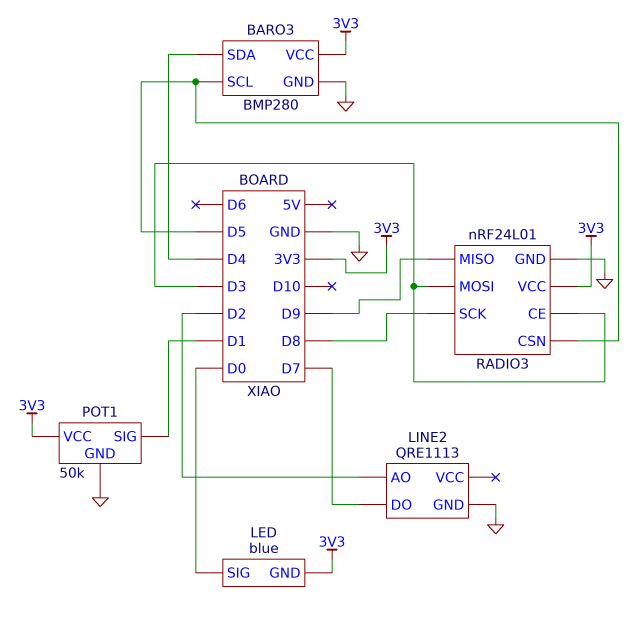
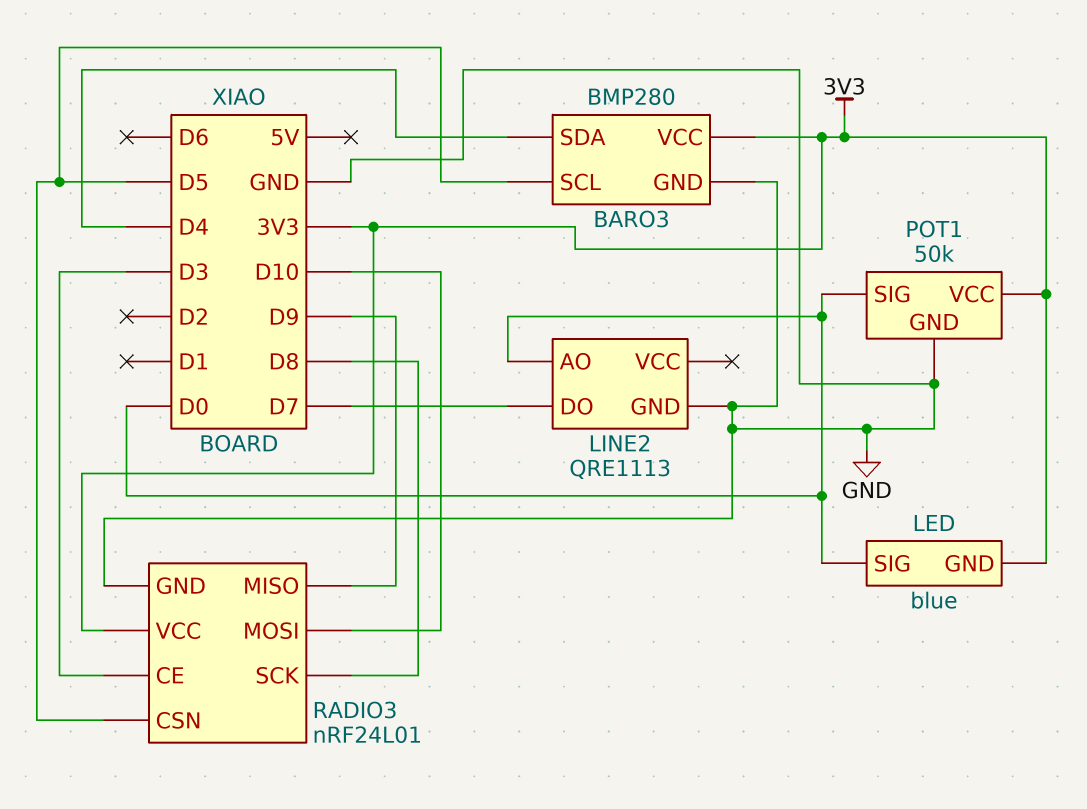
LINE2 pin AO: D2 -> D0
POT1 pin SIG: D1 -> D0
RADIO3 pin MOSI: D3 -> D10

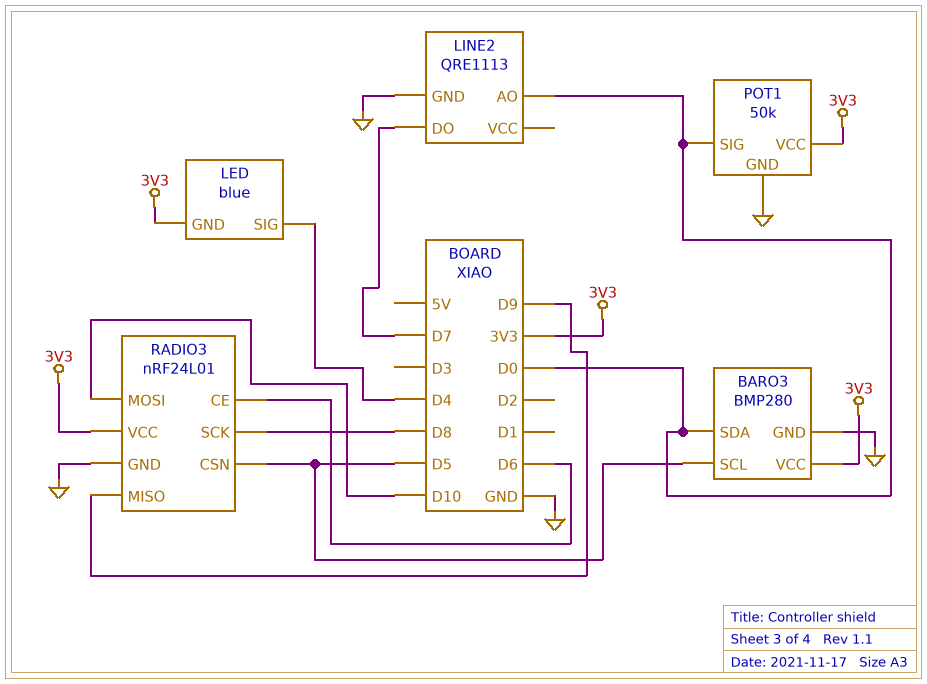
BARO3 pin SDA: D4 -> D0
LED pin SIG: D0 -> D4
RADIO3 pin CE: D3 -> D6

